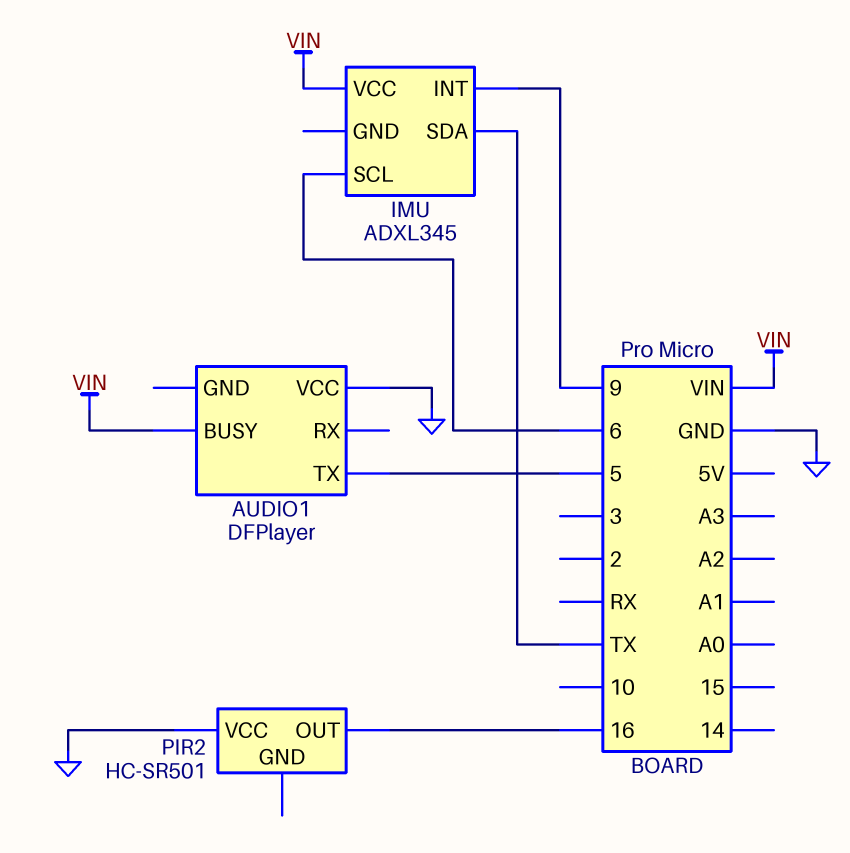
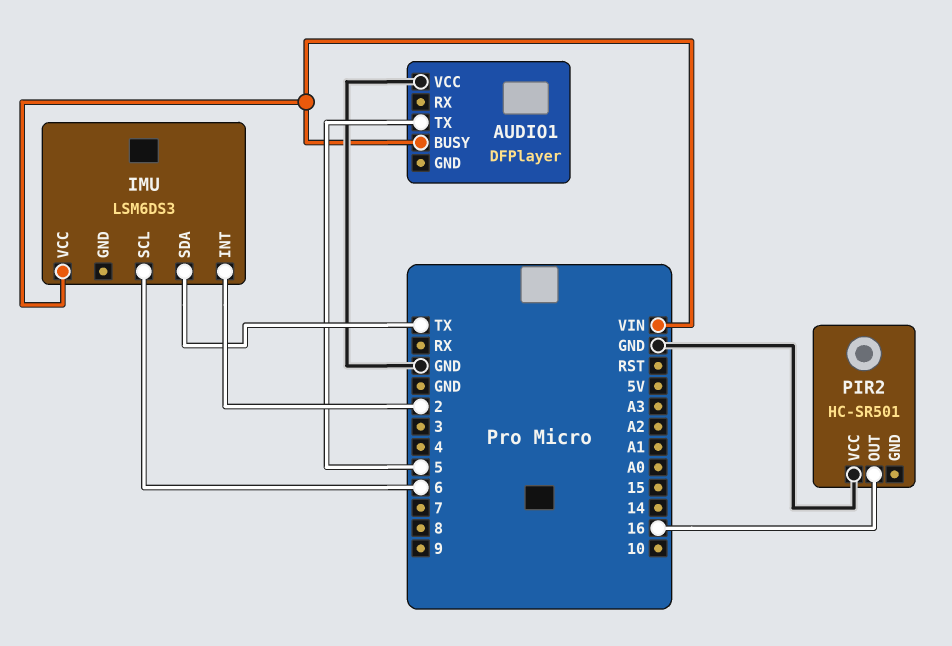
IMU: ADXL345 -> LSM6DS3
IMU pin INT: 9 -> 2

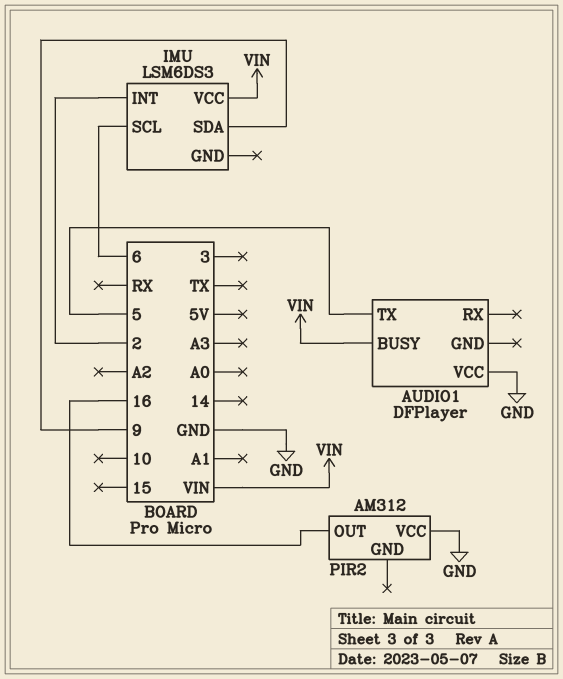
IMU pin SDA: TX -> 9
PIR2: HC-SR501 -> AM312

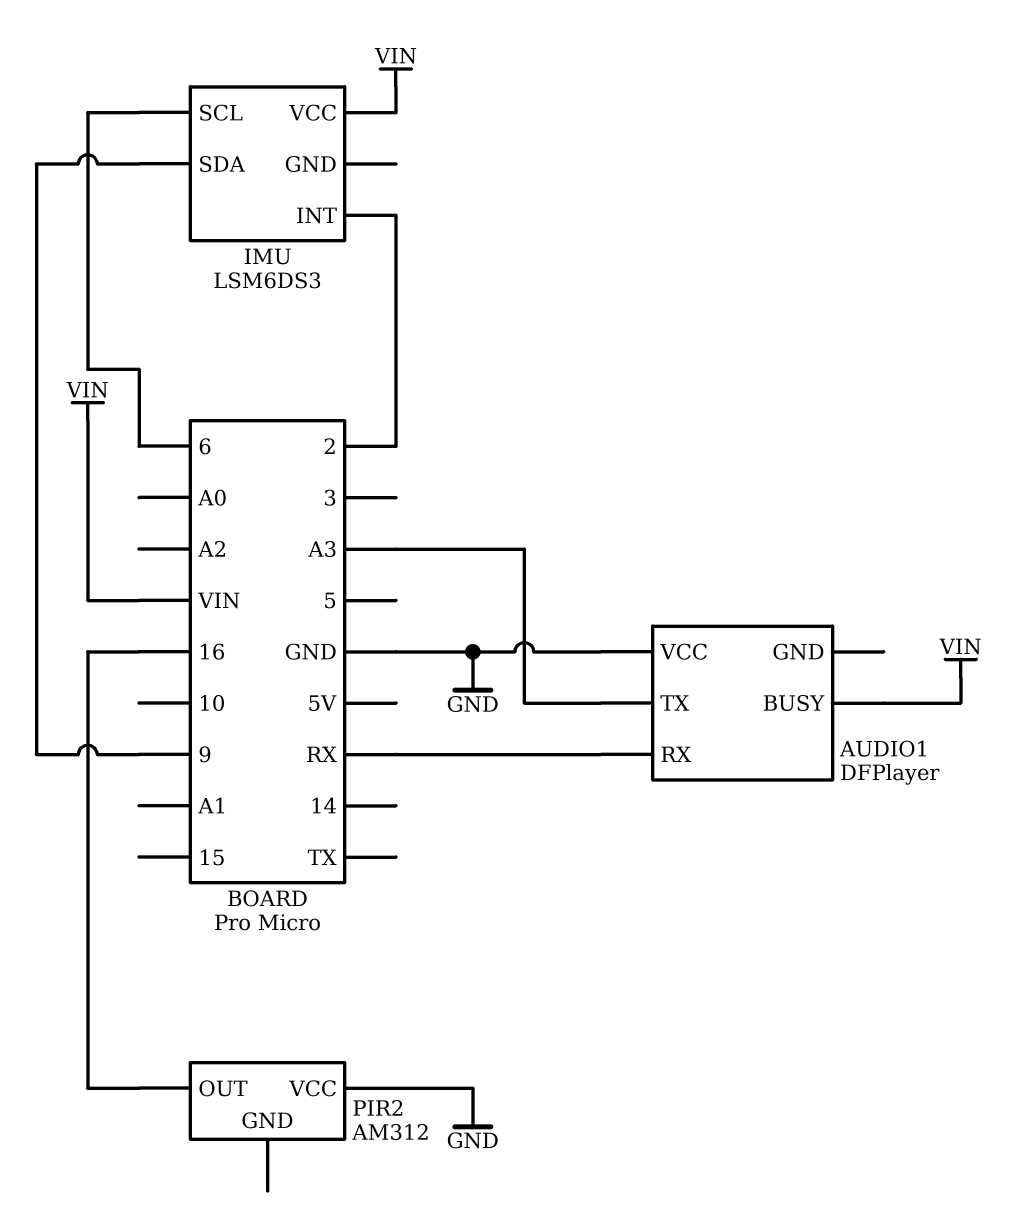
AUDIO1 pin RX: none -> RX
AUDIO1 pin TX: 5 -> A3

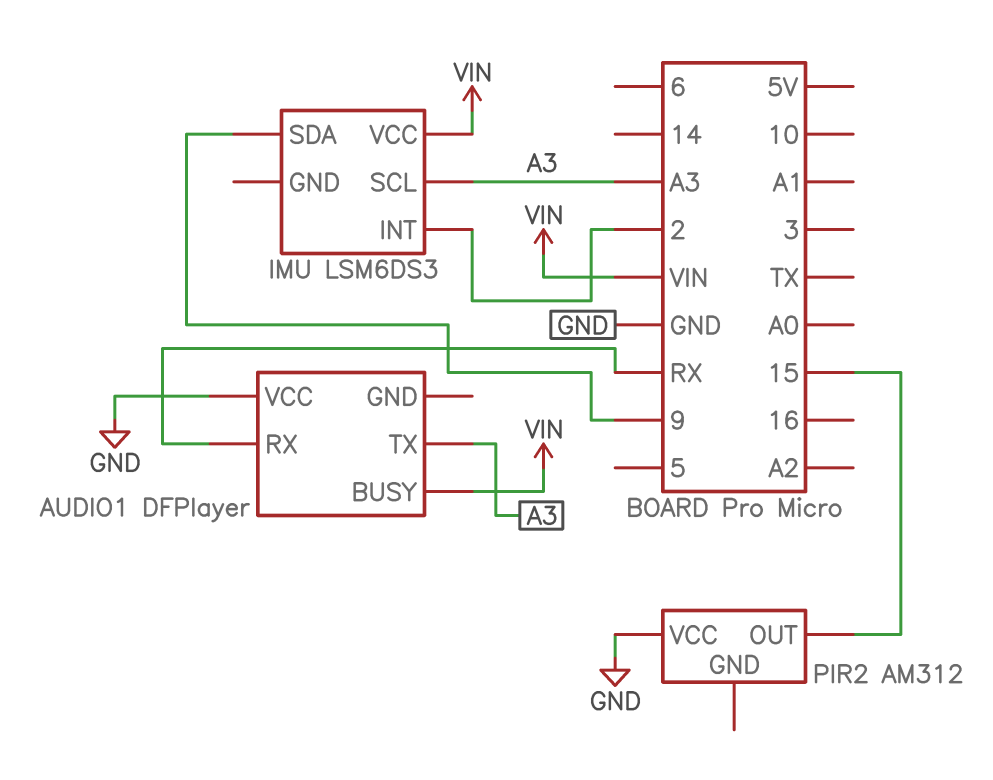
IMU pin SCL: 6 -> A3
PIR2 pin OUT: 16 -> 15

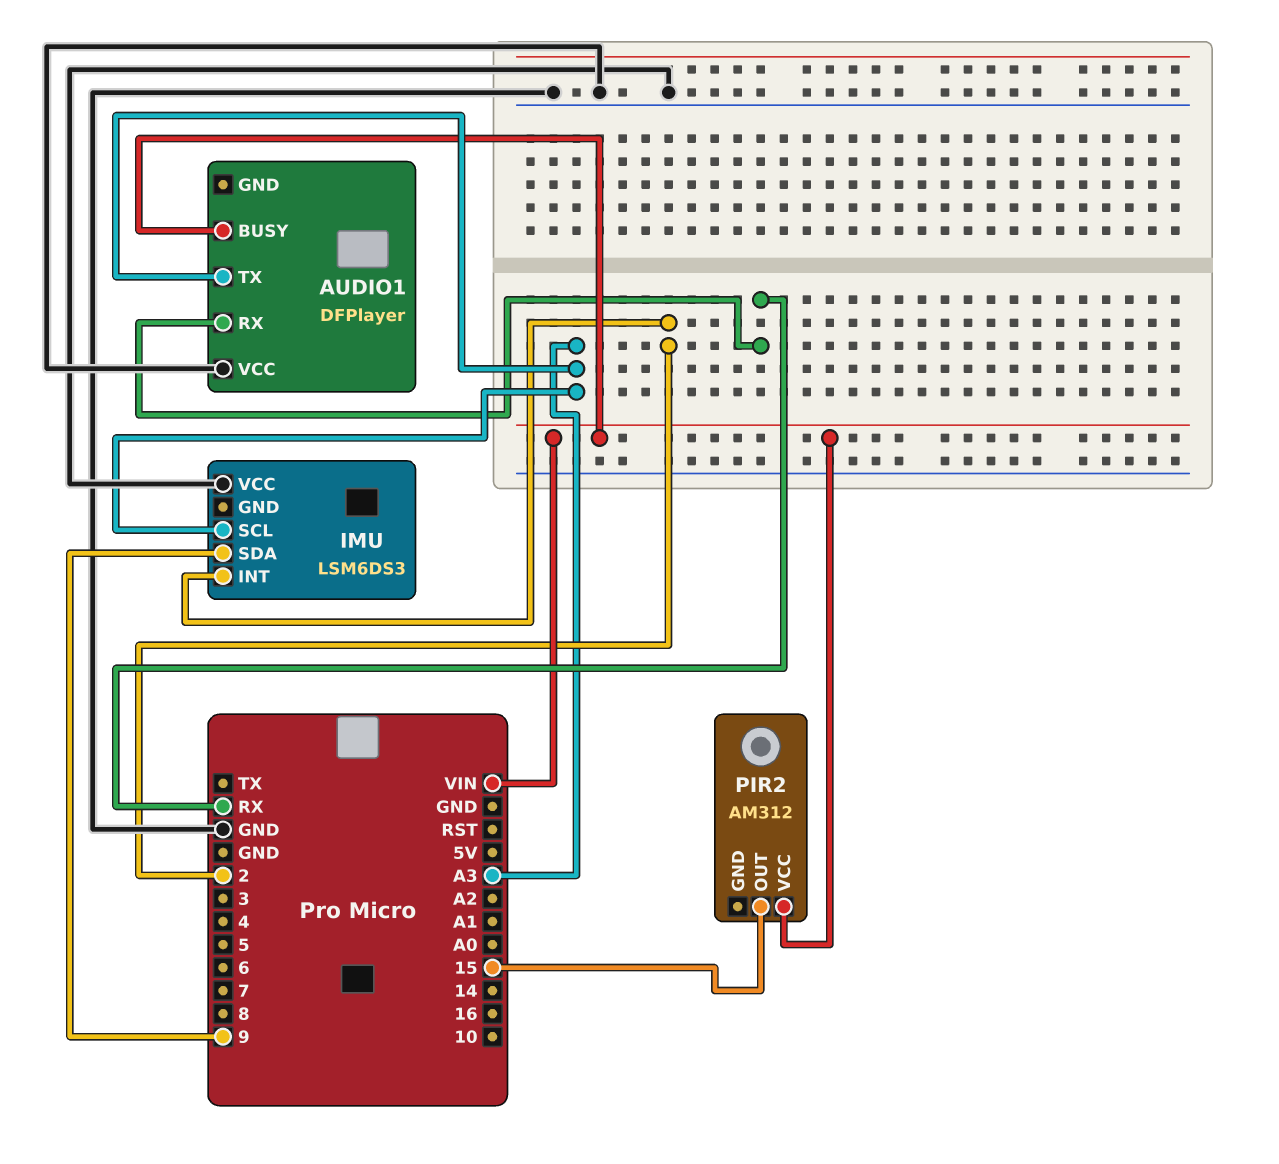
IMU pin VCC: VIN -> GND
PIR2 pin VCC: GND -> VIN

